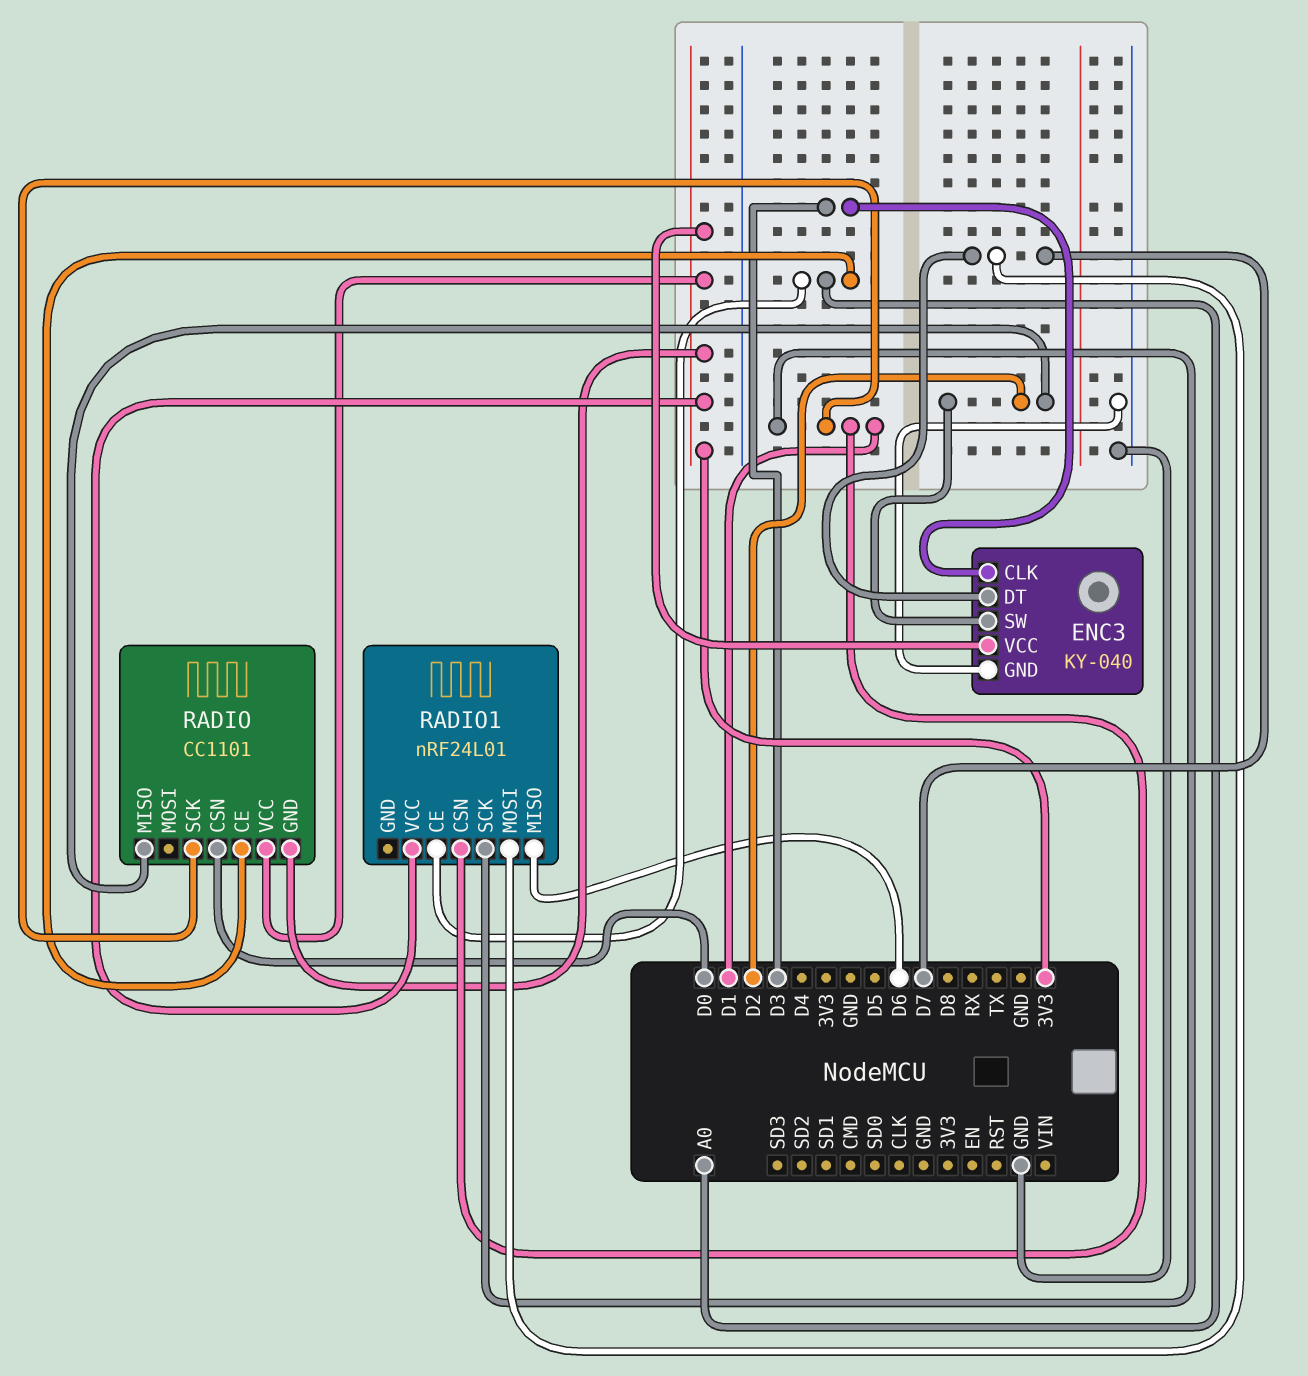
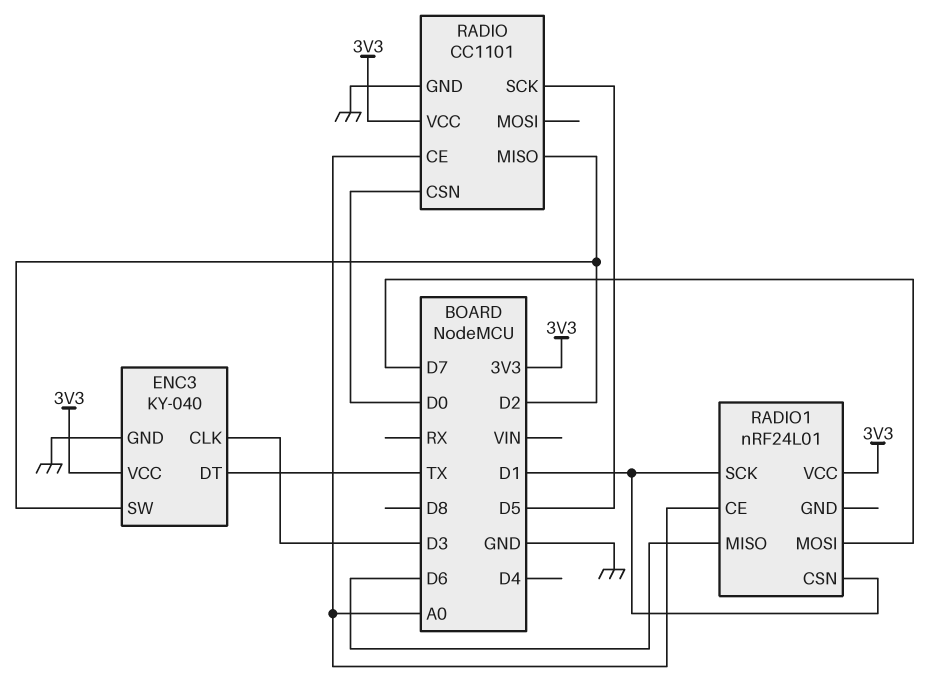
ENC3 pin DT: D7 -> TX
RADIO pin GND: 3V3 -> GND
RADIO pin SCK: D1 -> D5

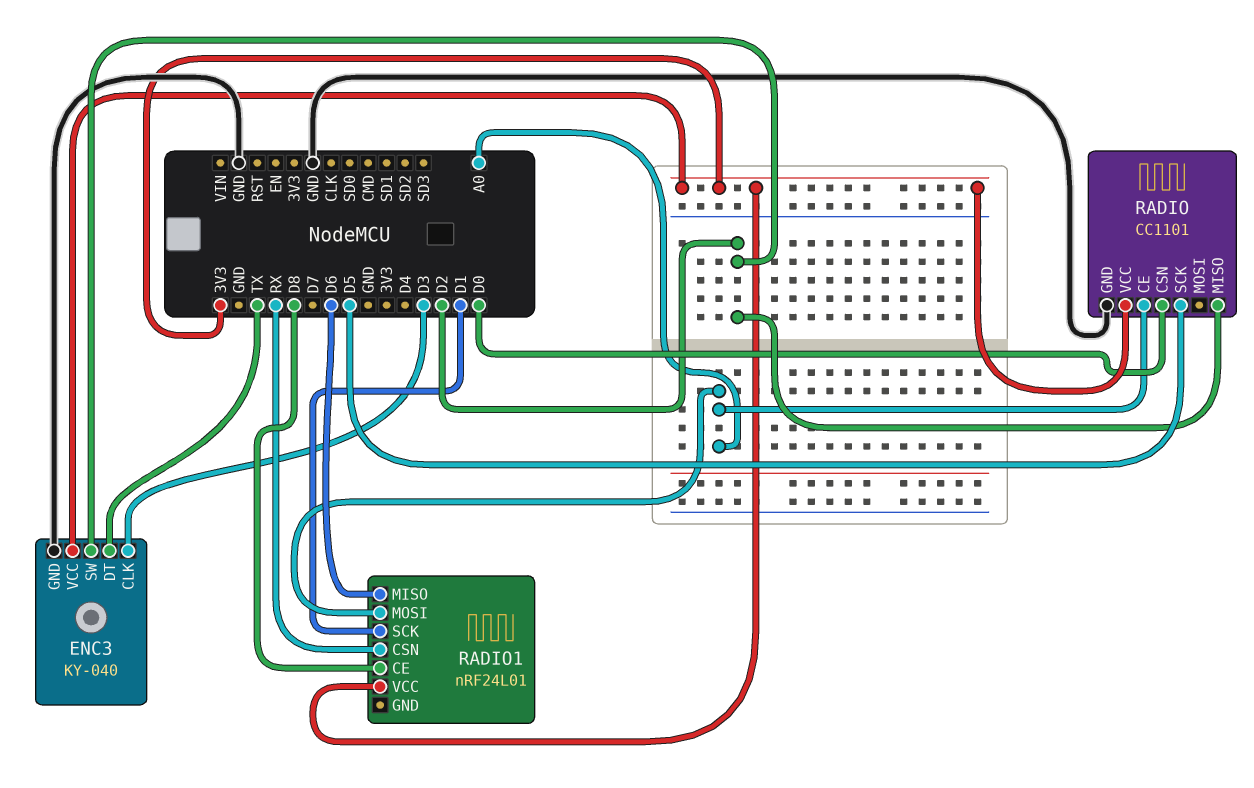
RADIO1 pin CE: A0 -> D8
RADIO1 pin CSN: D1 -> RX
RADIO1 pin MOSI: D7 -> A0

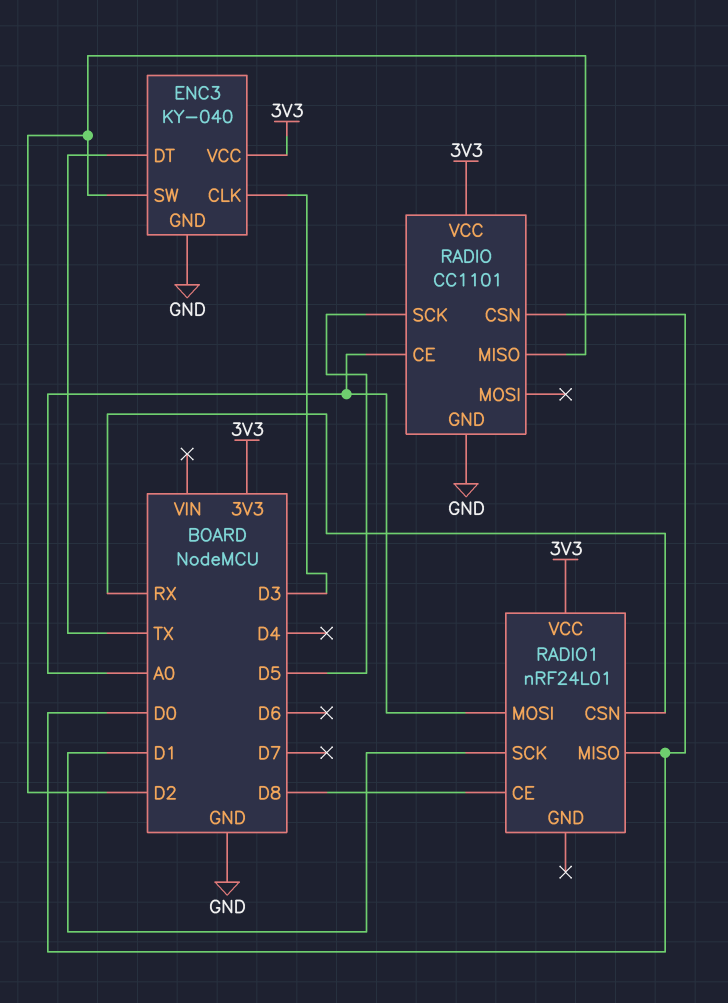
RADIO1 pin MISO: D6 -> D0

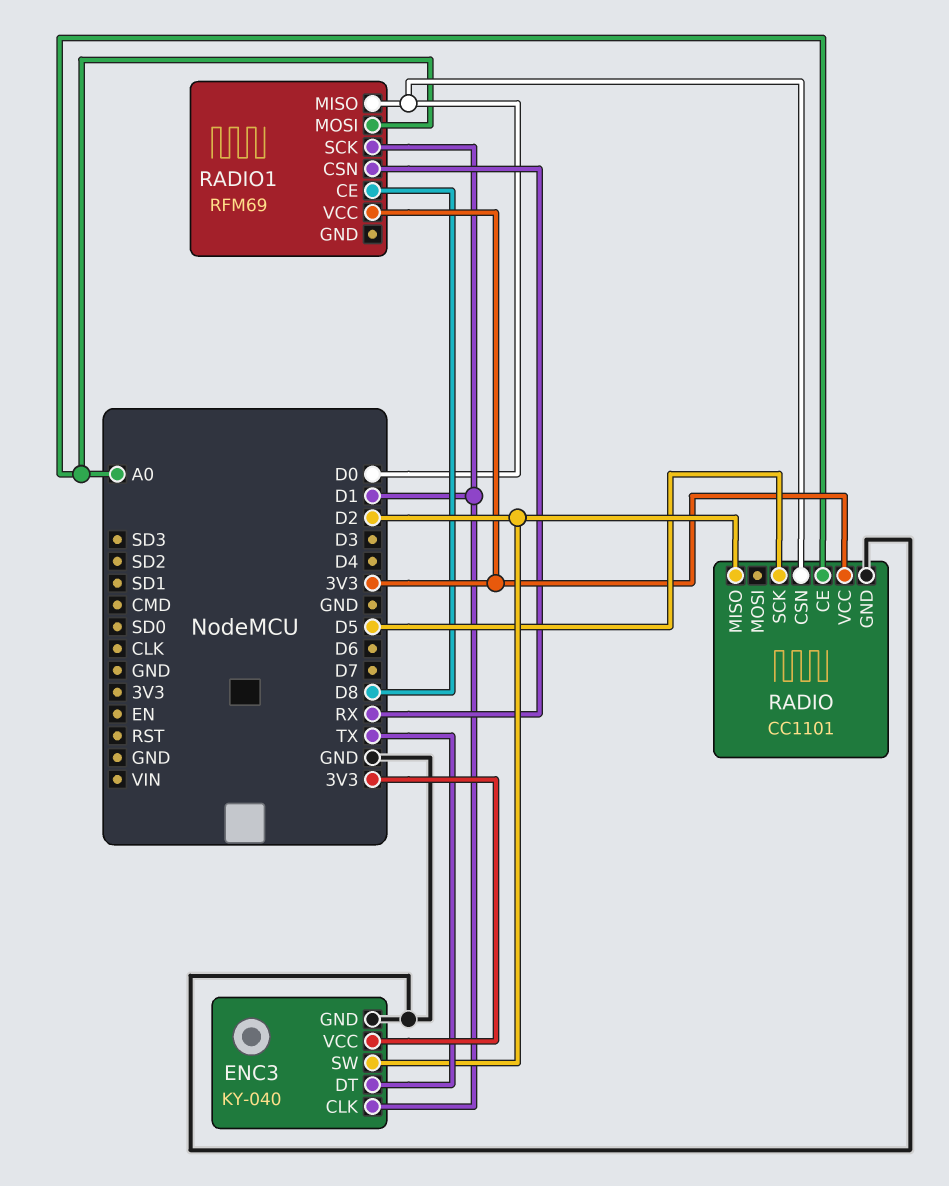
ENC3 pin CLK: D3 -> D1
RADIO1: nRF24L01 -> RFM69

